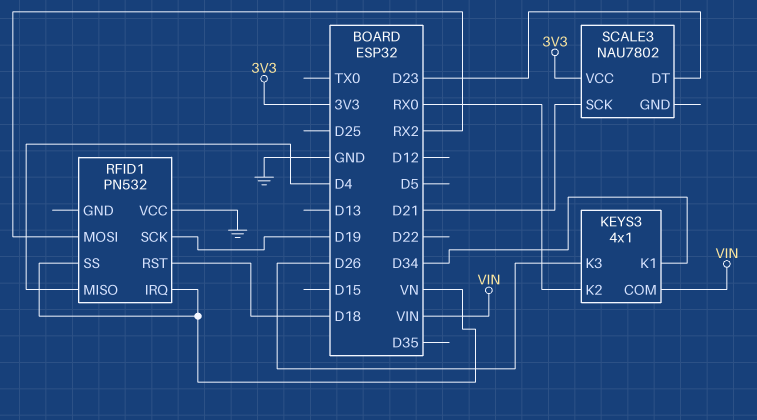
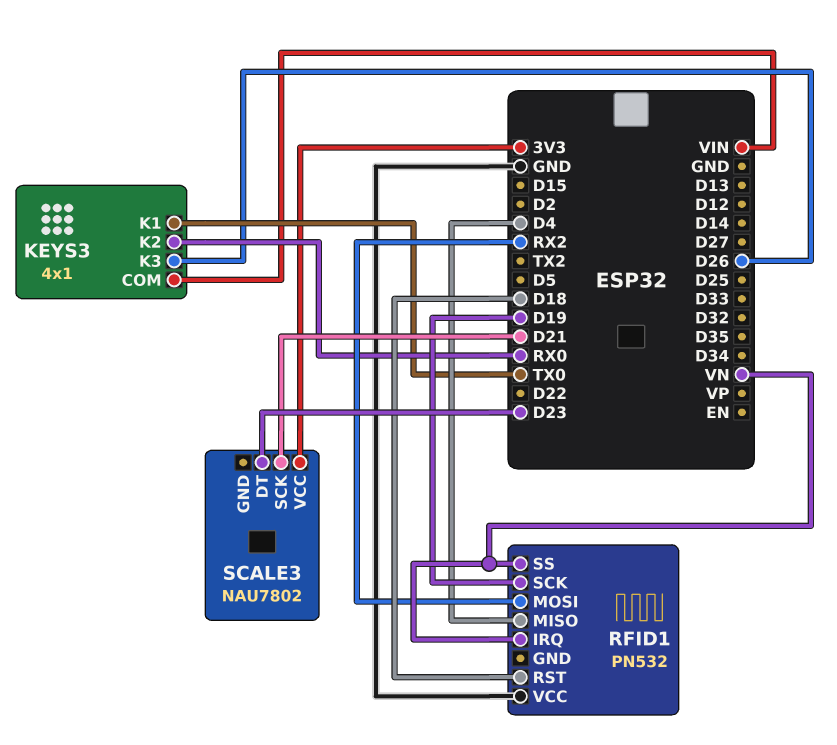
KEYS3 pin K1: D34 -> TX0

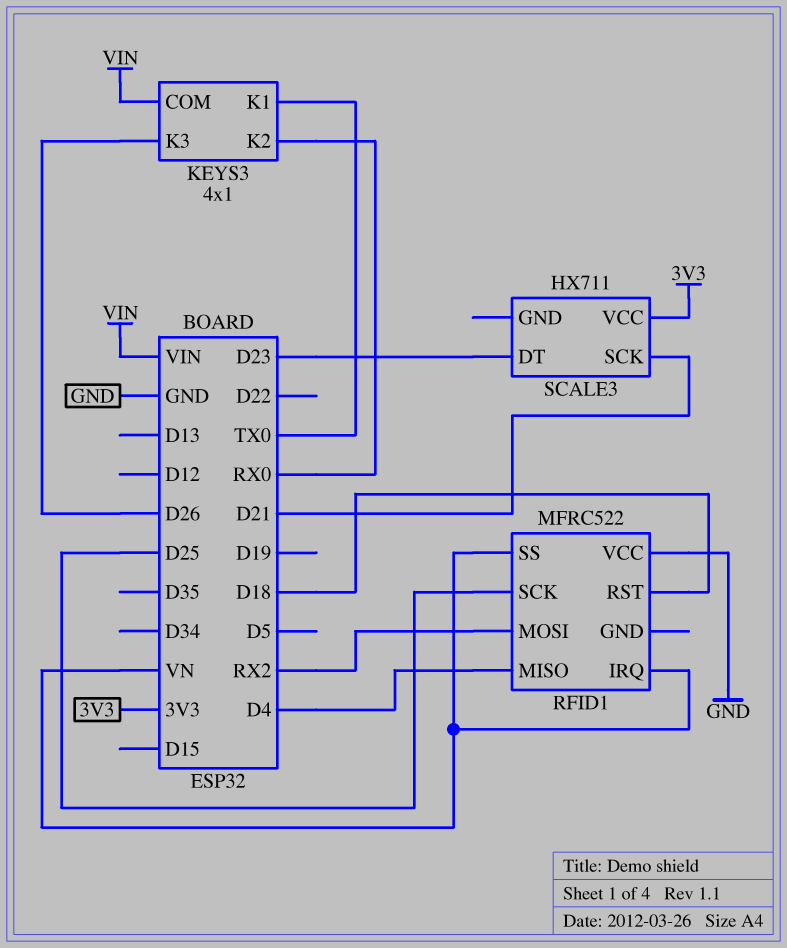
RFID1: PN532 -> MFRC522
RFID1 pin SCK: D19 -> D25
SCALE3: NAU7802 -> HX711

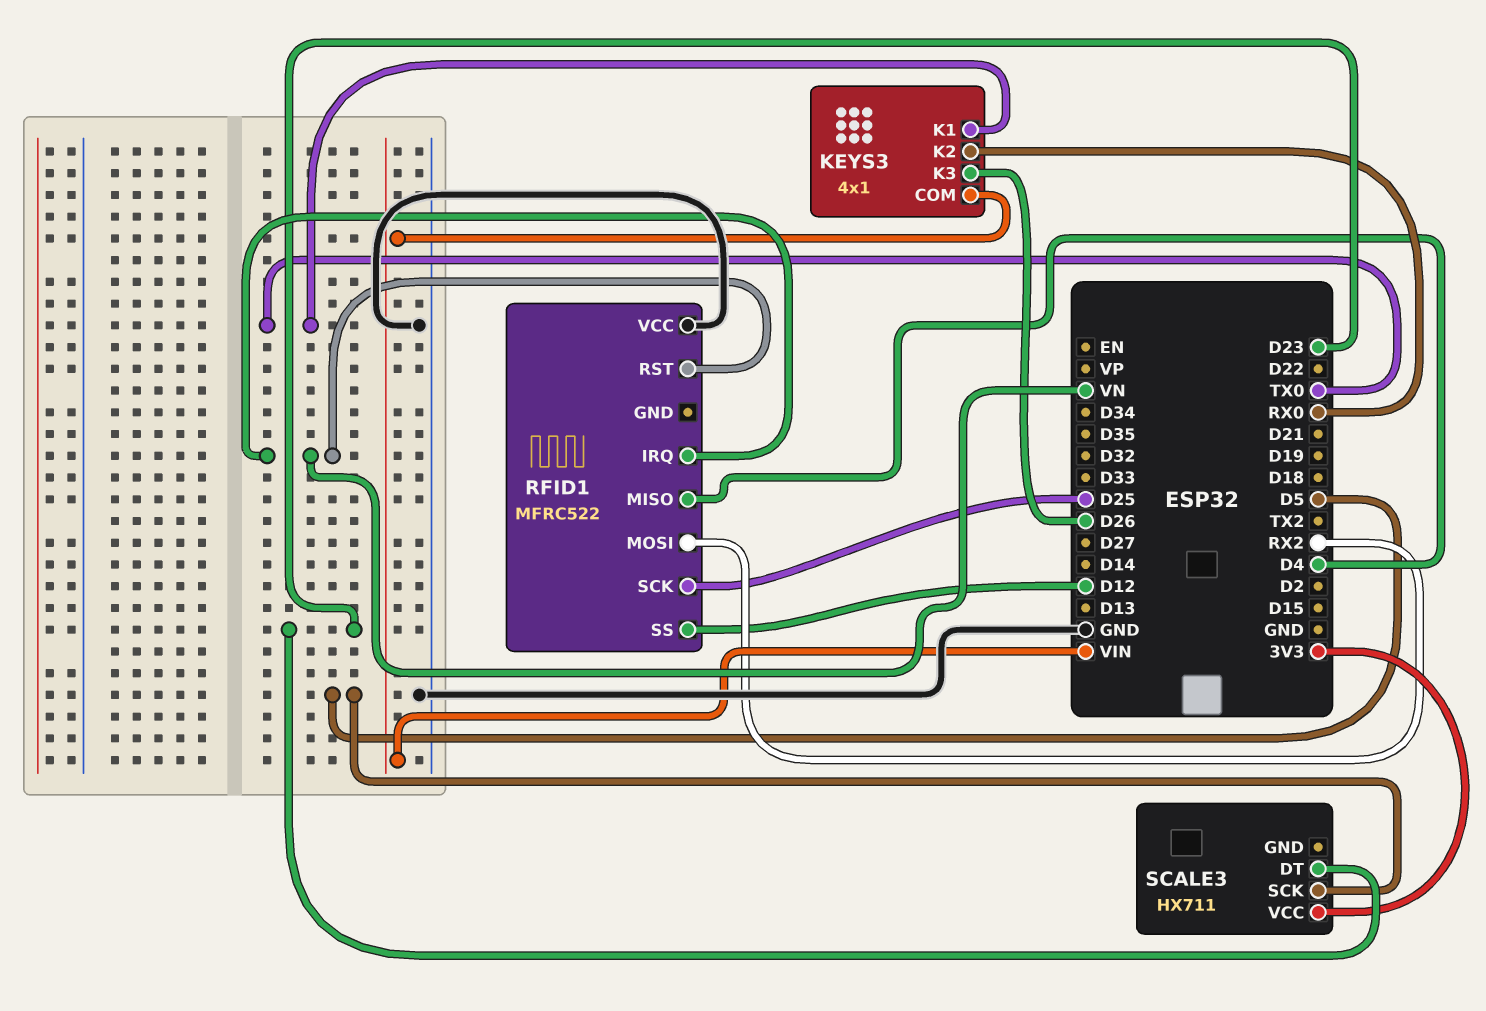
RFID1 pin RST: D18 -> VN
RFID1 pin SS: VN -> D12
SCALE3 pin SCK: D21 -> D5

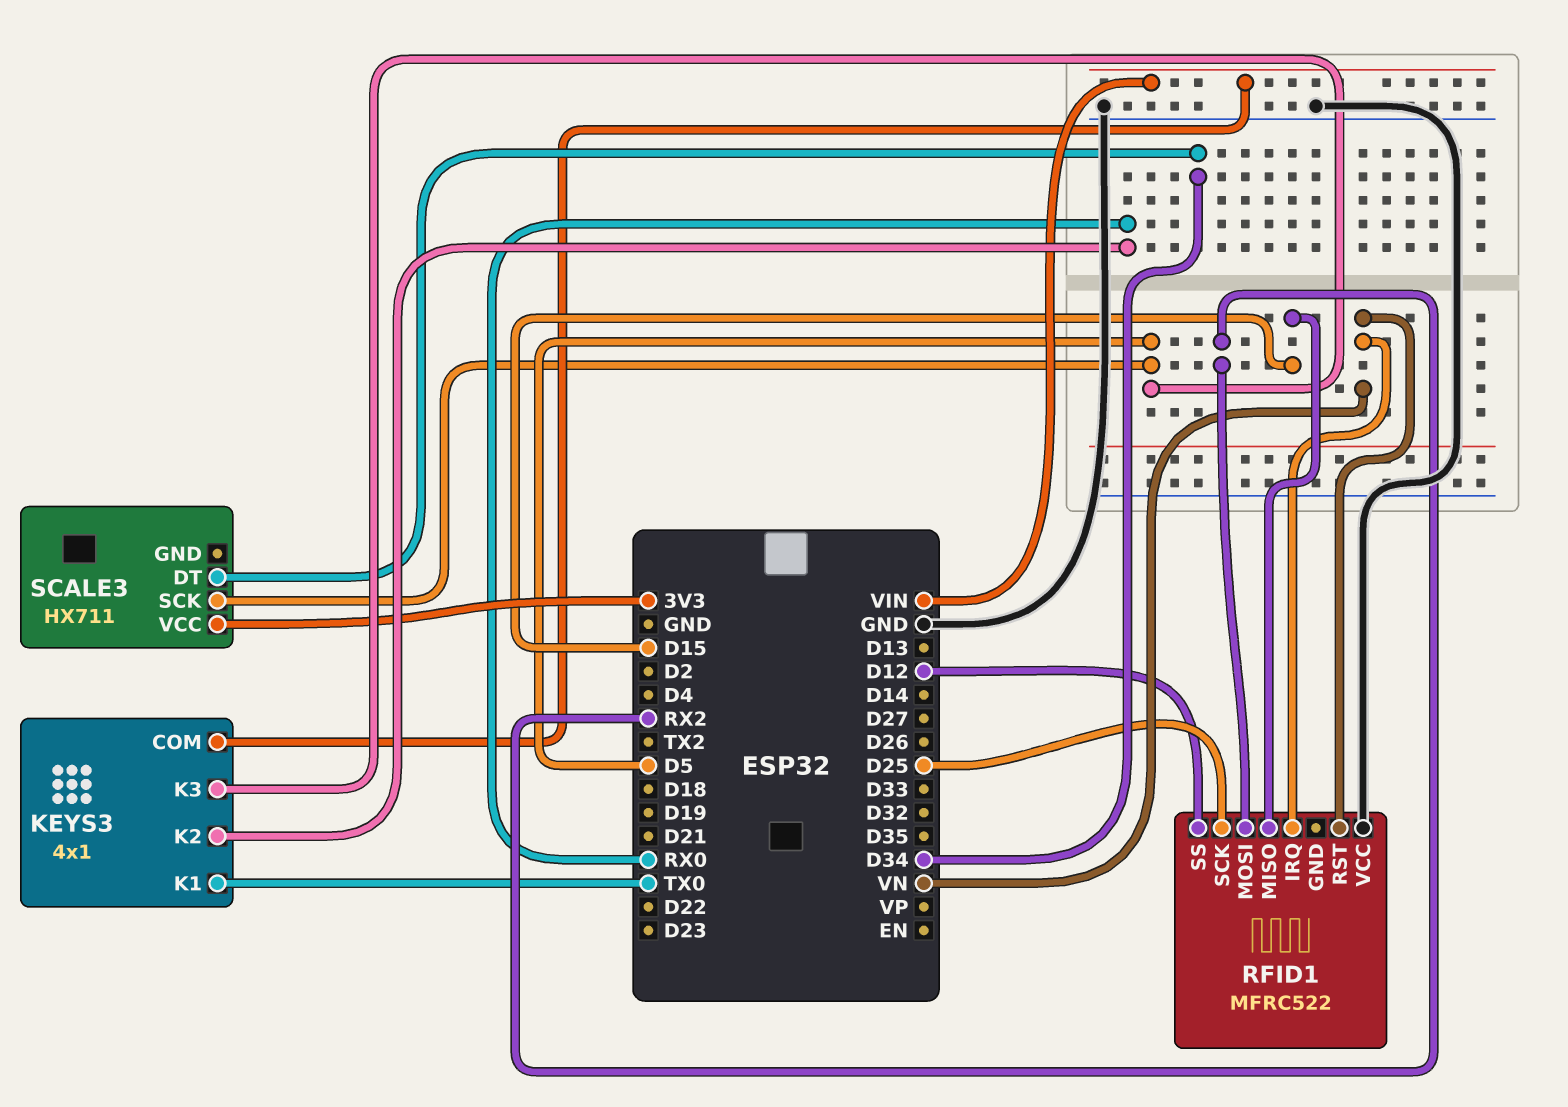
KEYS3 pin K3: D26 -> D5
RFID1 pin MISO: D4 -> D15
SCALE3 pin DT: D23 -> D34

